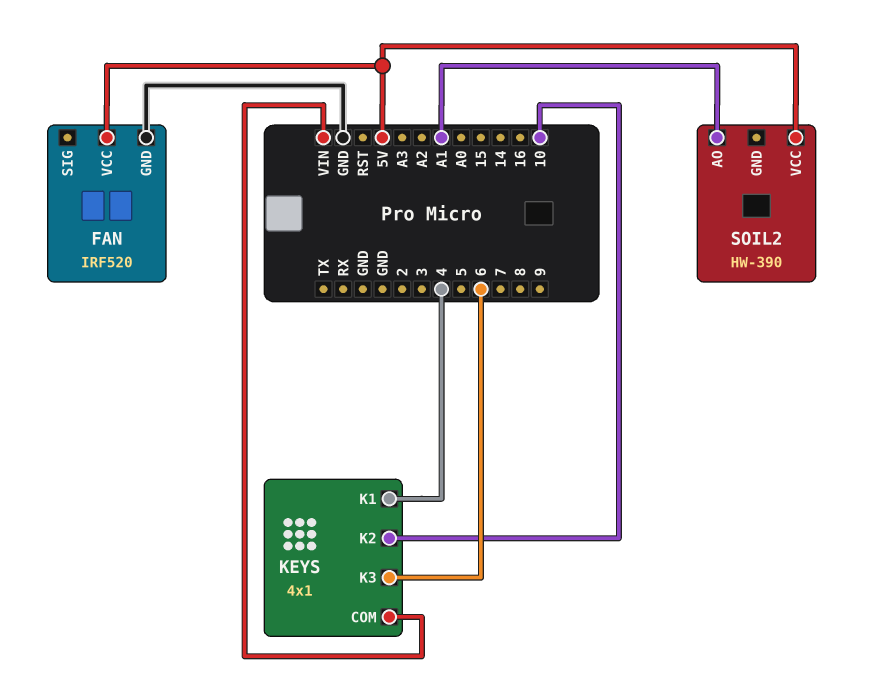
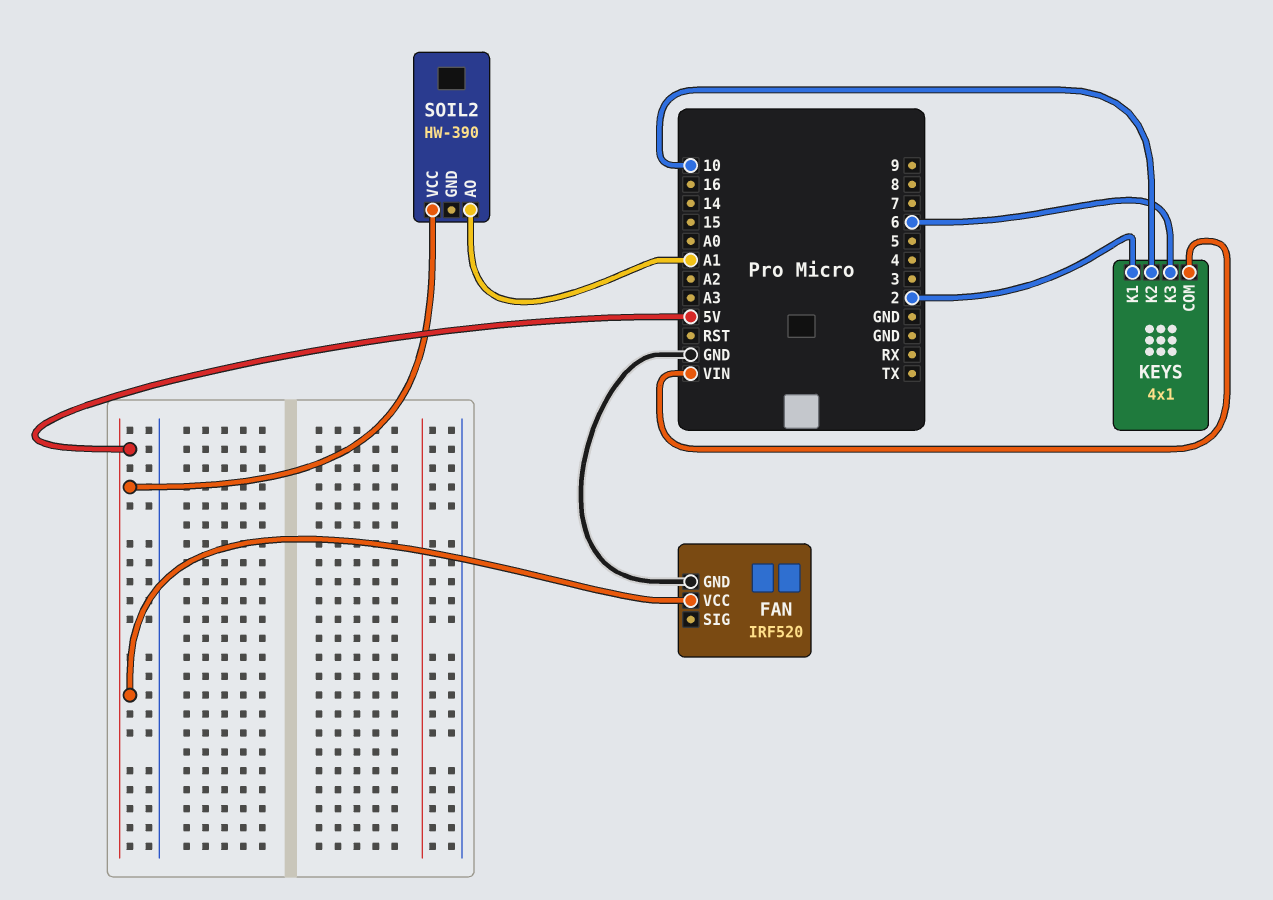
KEYS pin K1: 4 -> 2

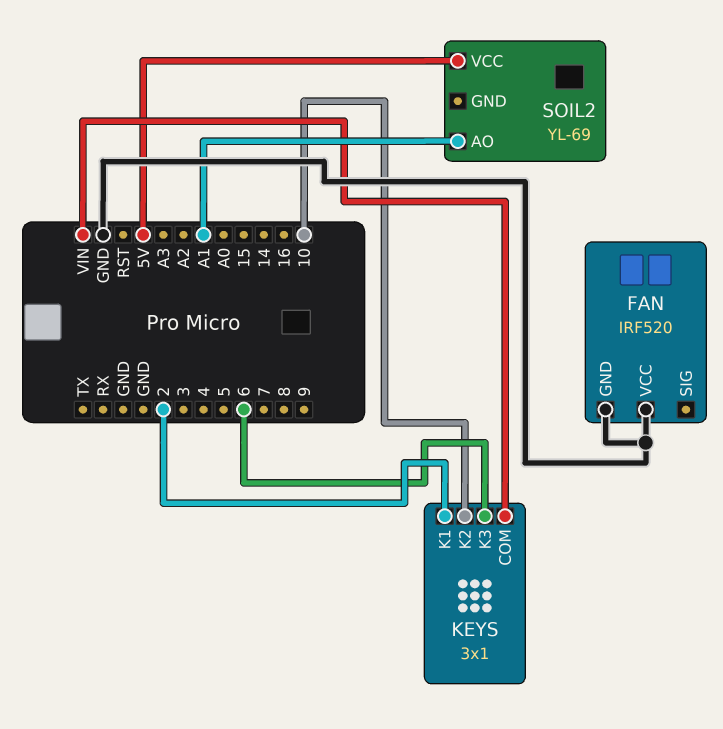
FAN pin VCC: 5V -> GND
KEYS: 4x1 -> 3x1
SOIL2: HW-390 -> YL-69

